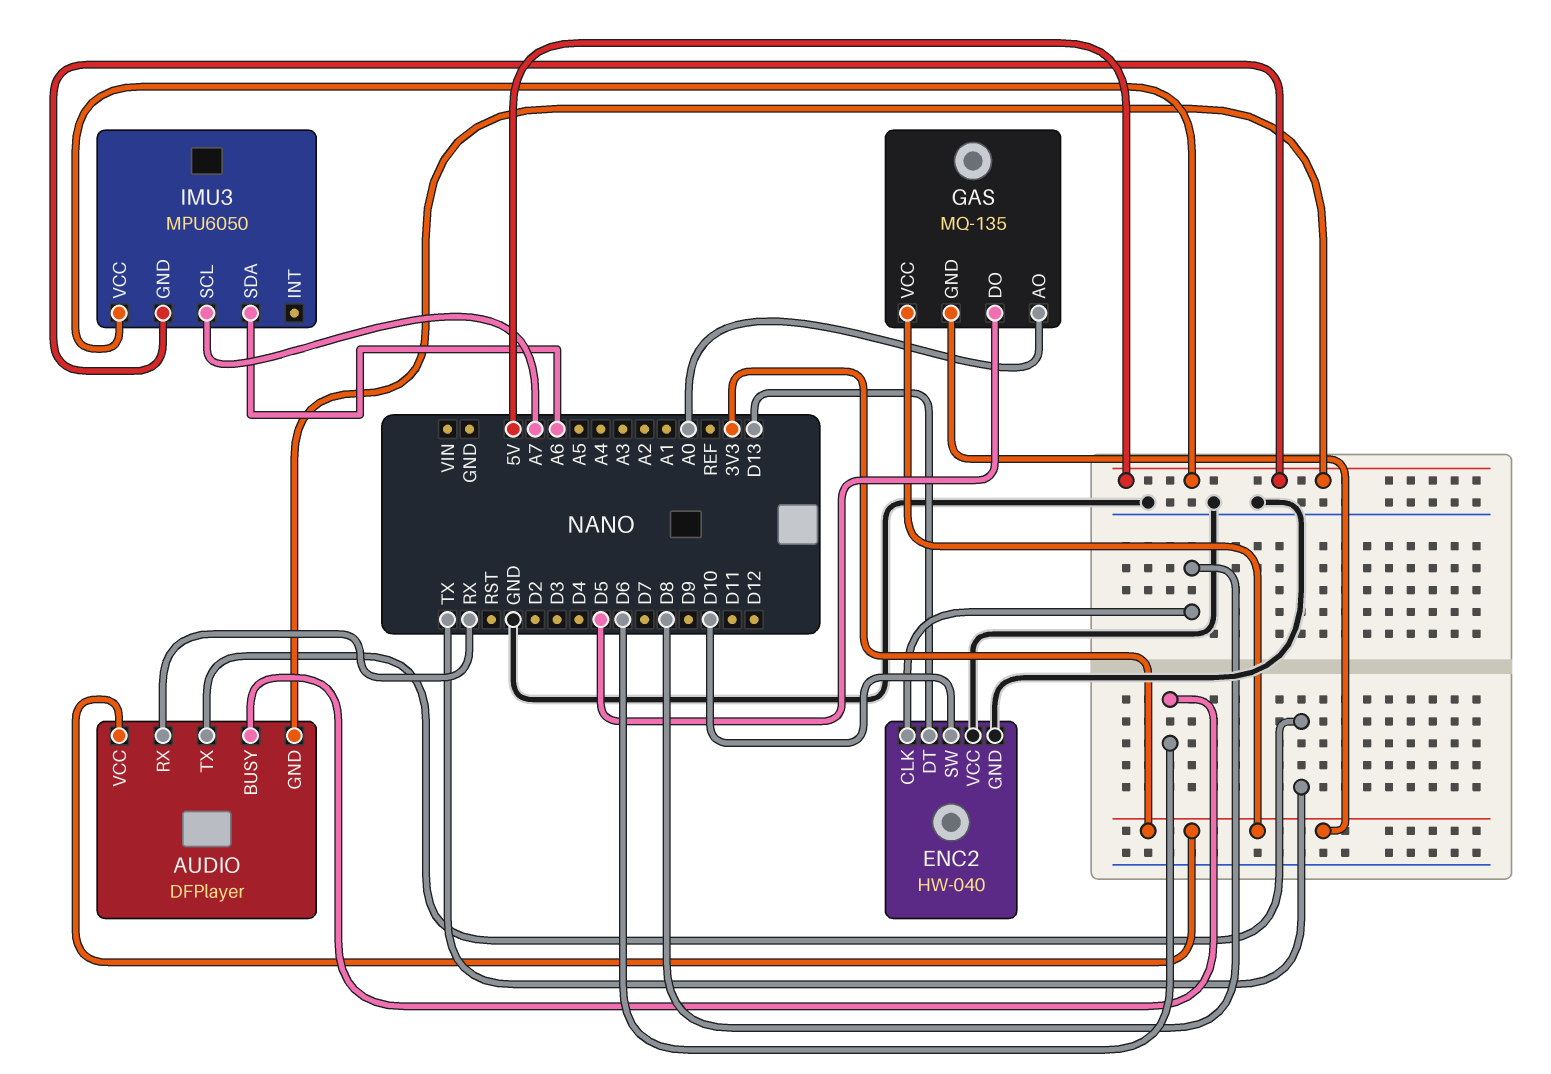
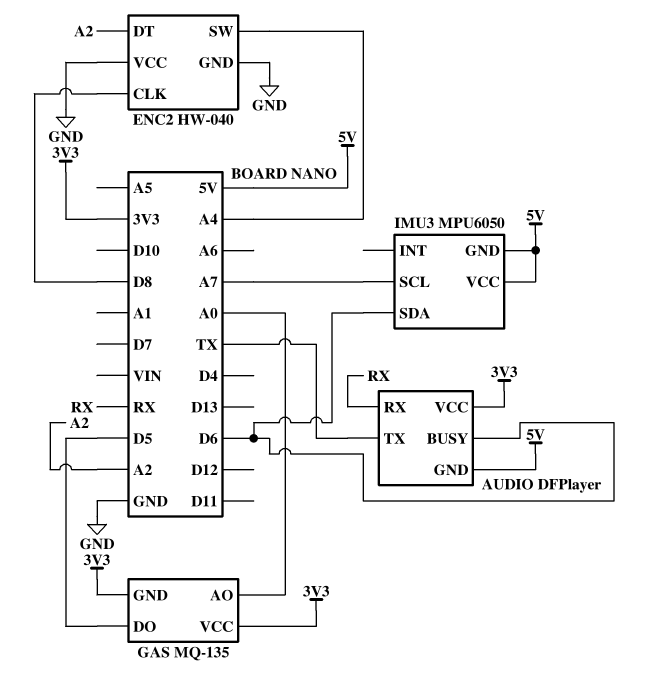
ENC2 pin DT: D13 -> A2
ENC2 pin SW: D10 -> A4
IMU3 pin SDA: A6 -> D6

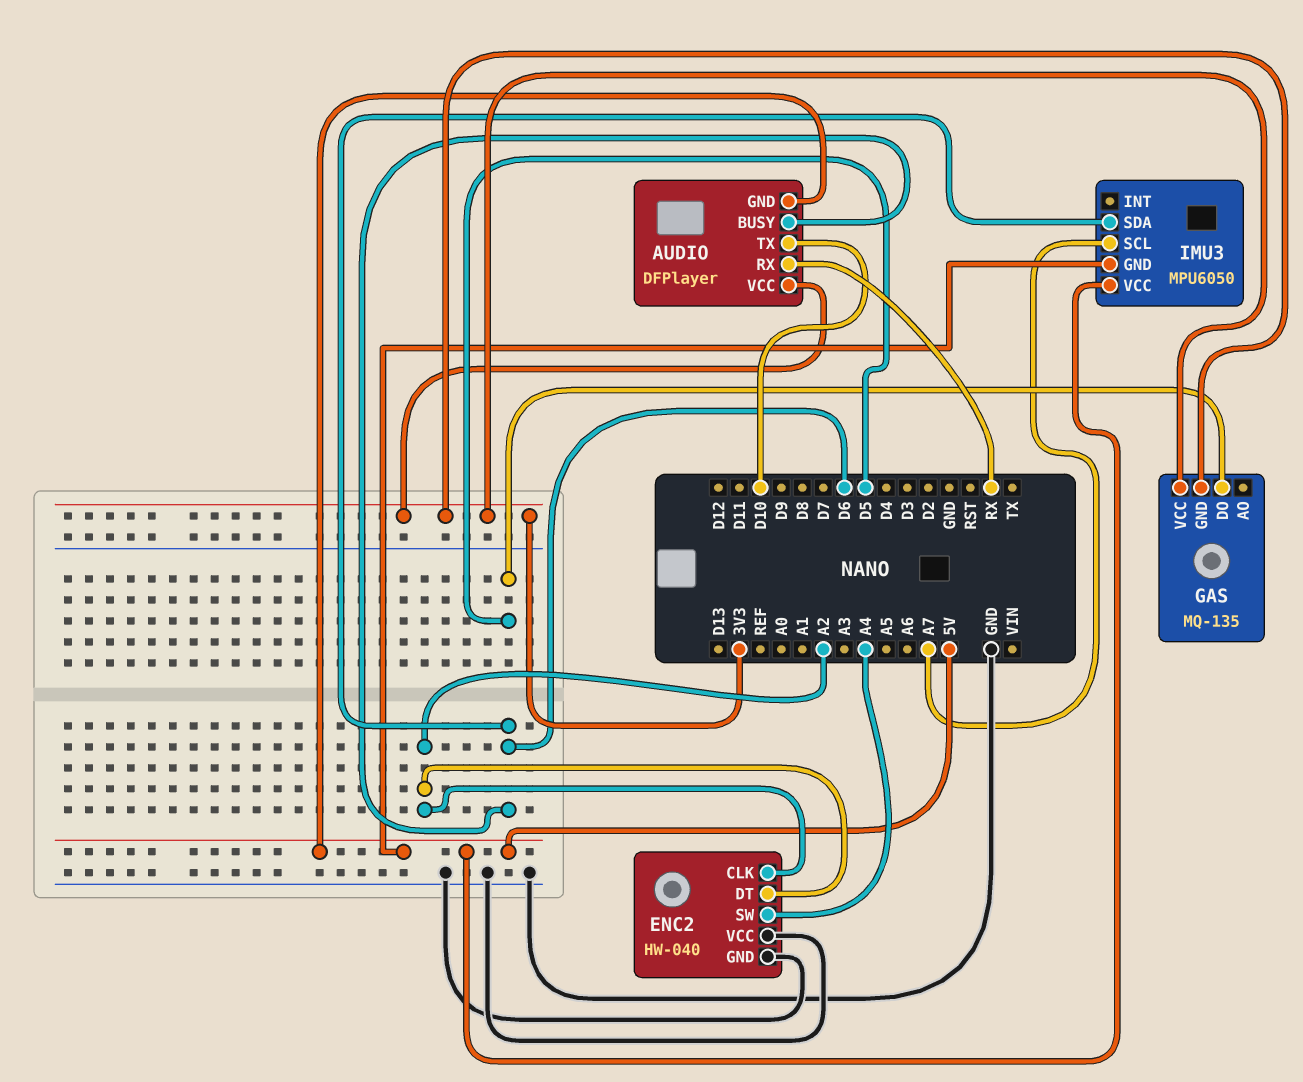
AUDIO pin TX: TX -> D10
ENC2 pin CLK: D8 -> A2
GAS pin AO: A0 -> none

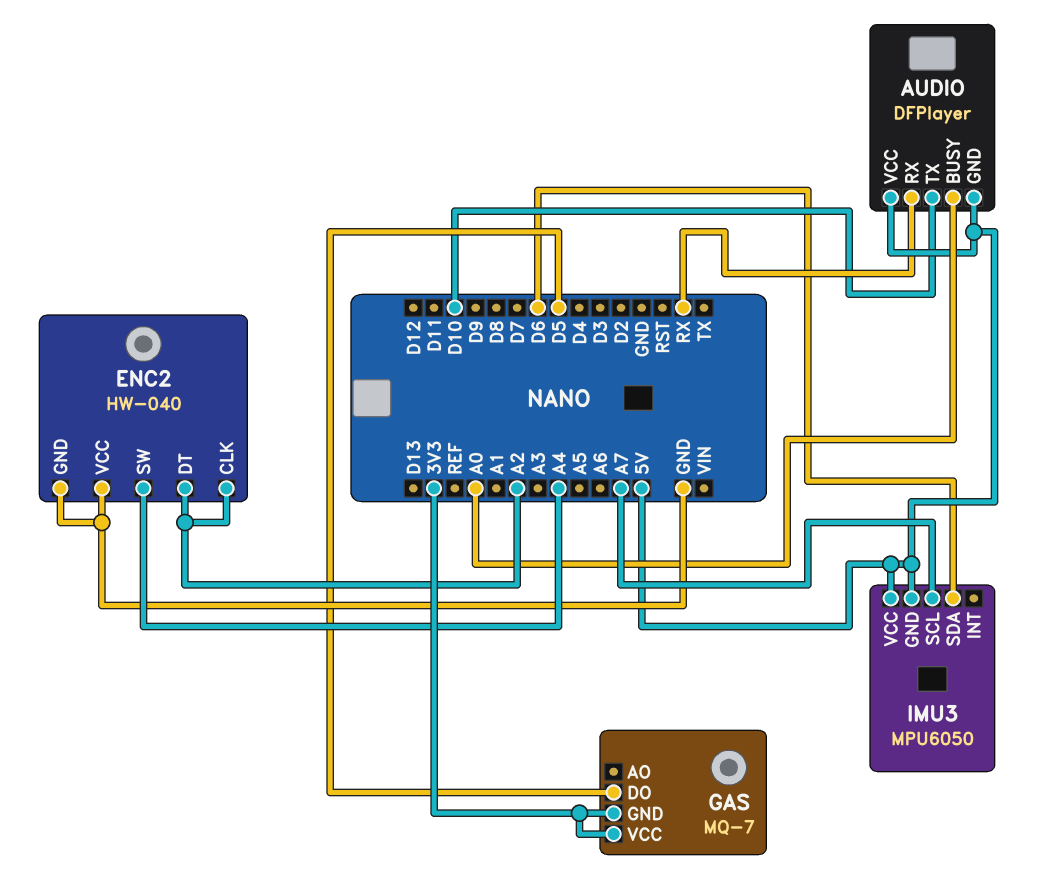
AUDIO pin BUSY: D6 -> A0
AUDIO pin VCC: 3V3 -> 5V
GAS: MQ-135 -> MQ-7

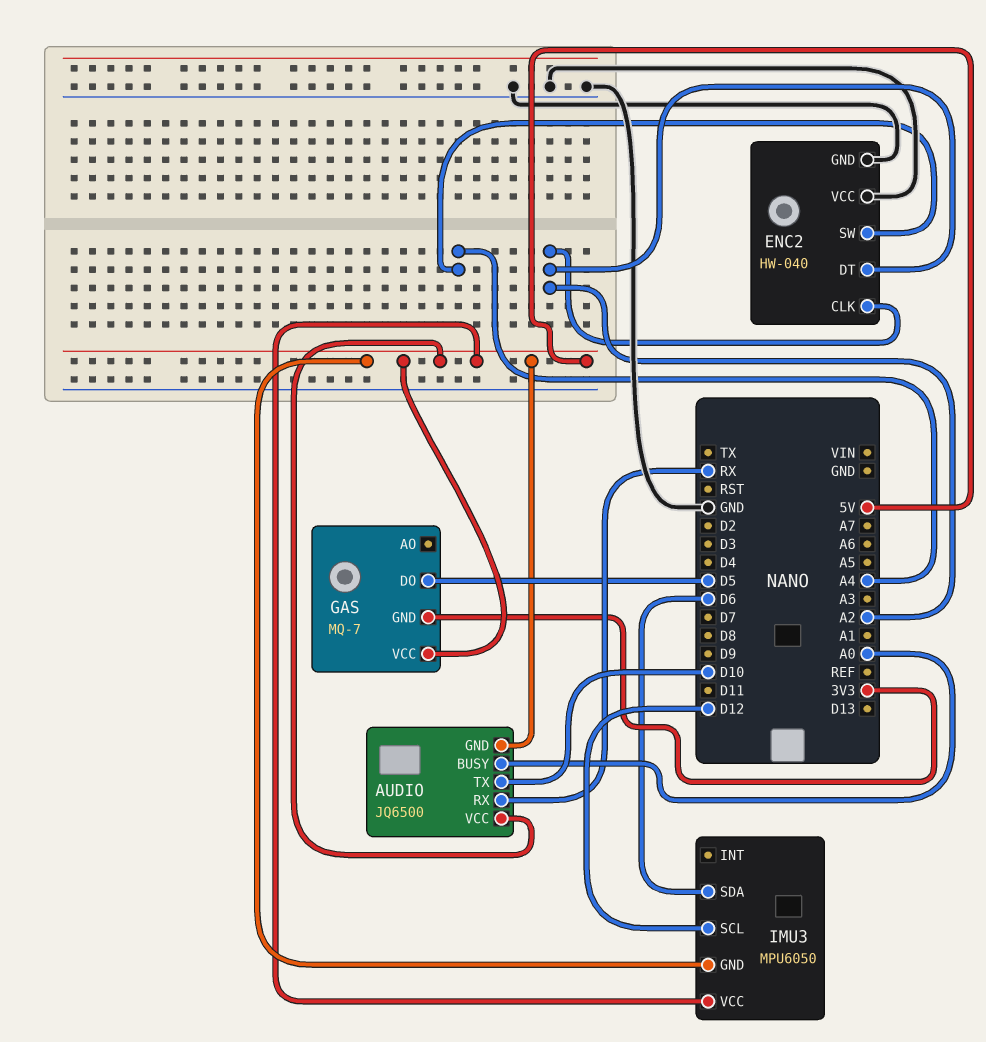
AUDIO: DFPlayer -> JQ6500
GAS pin VCC: 3V3 -> 5V
IMU3 pin SCL: A7 -> D12

